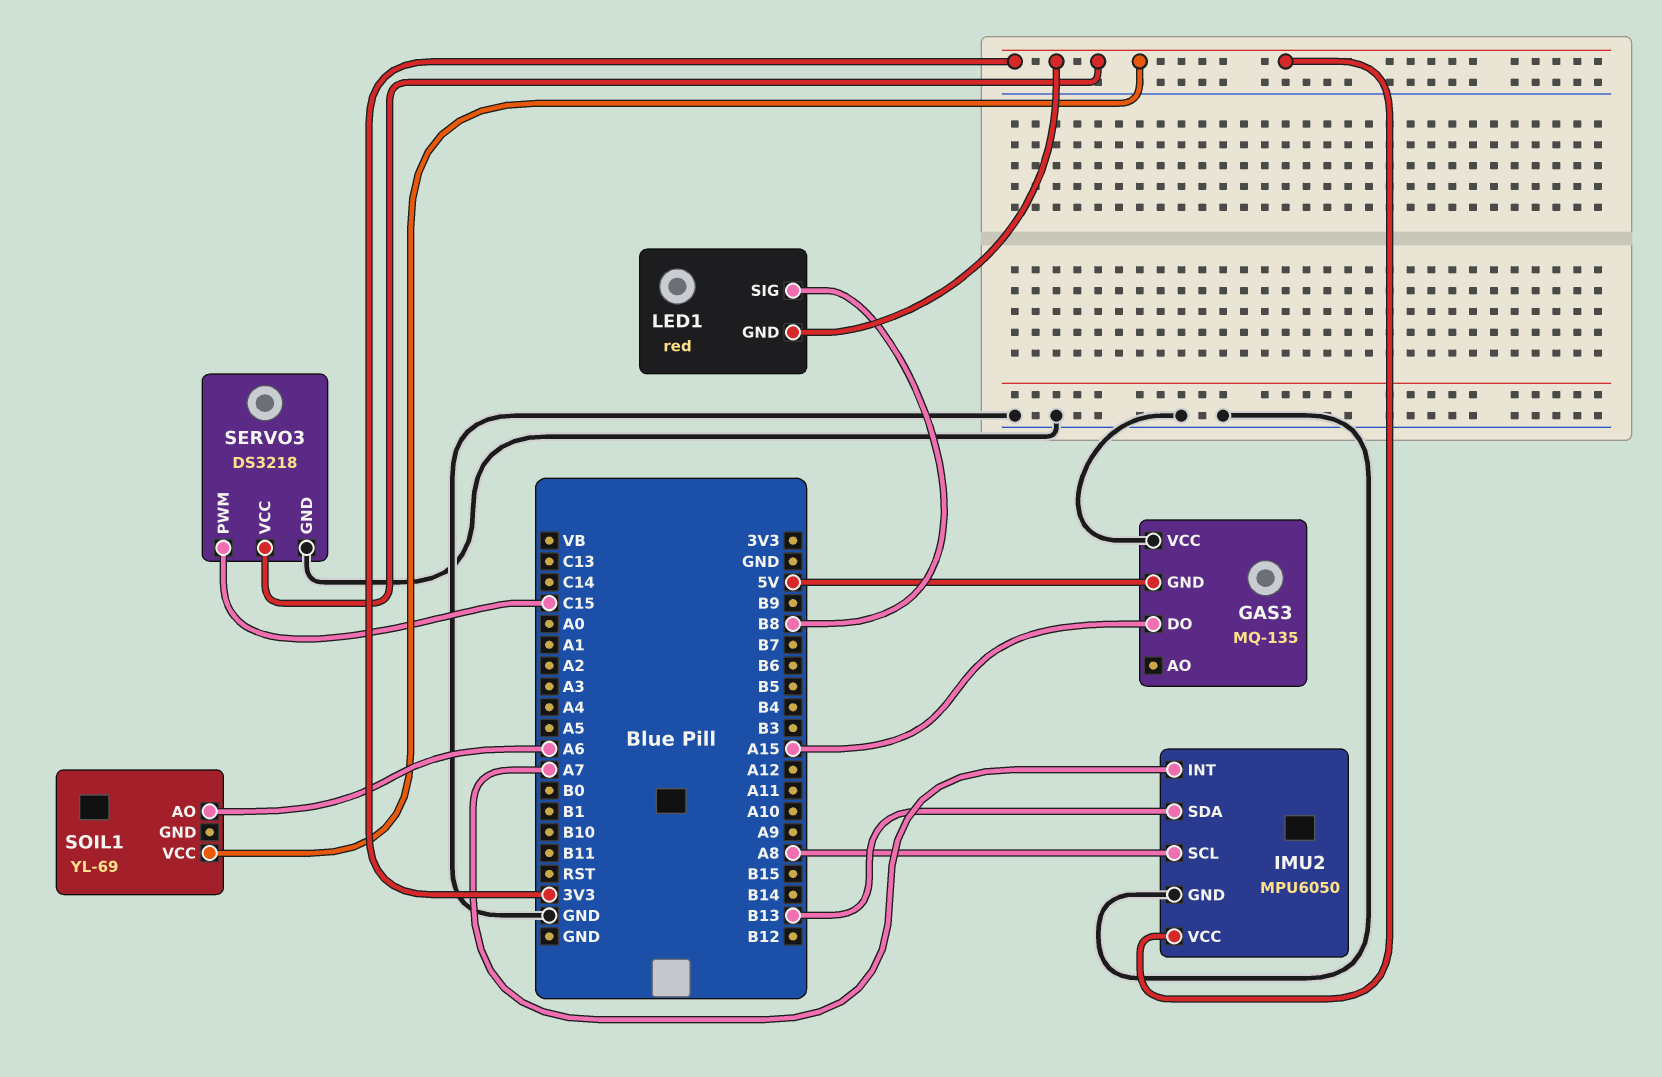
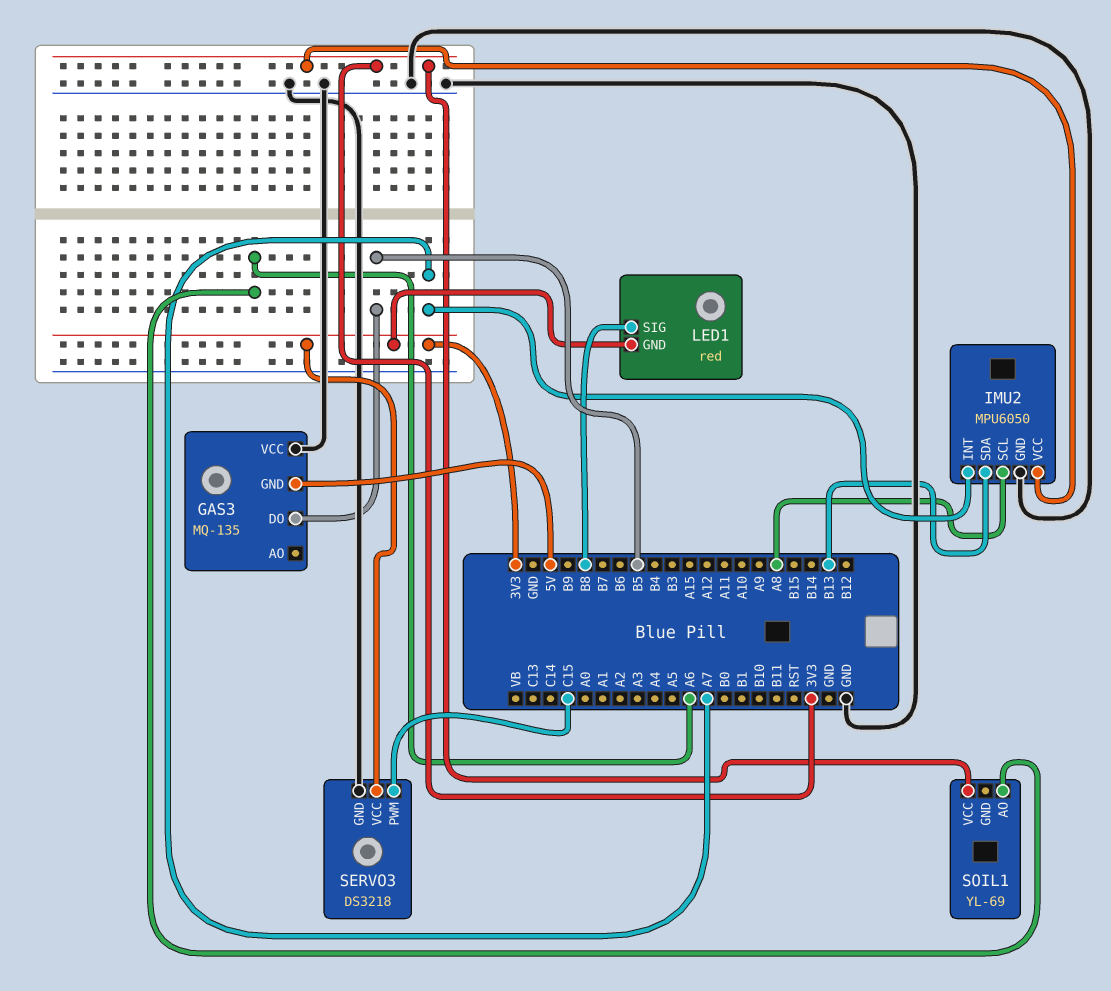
GAS3 pin DO: A15 -> B5

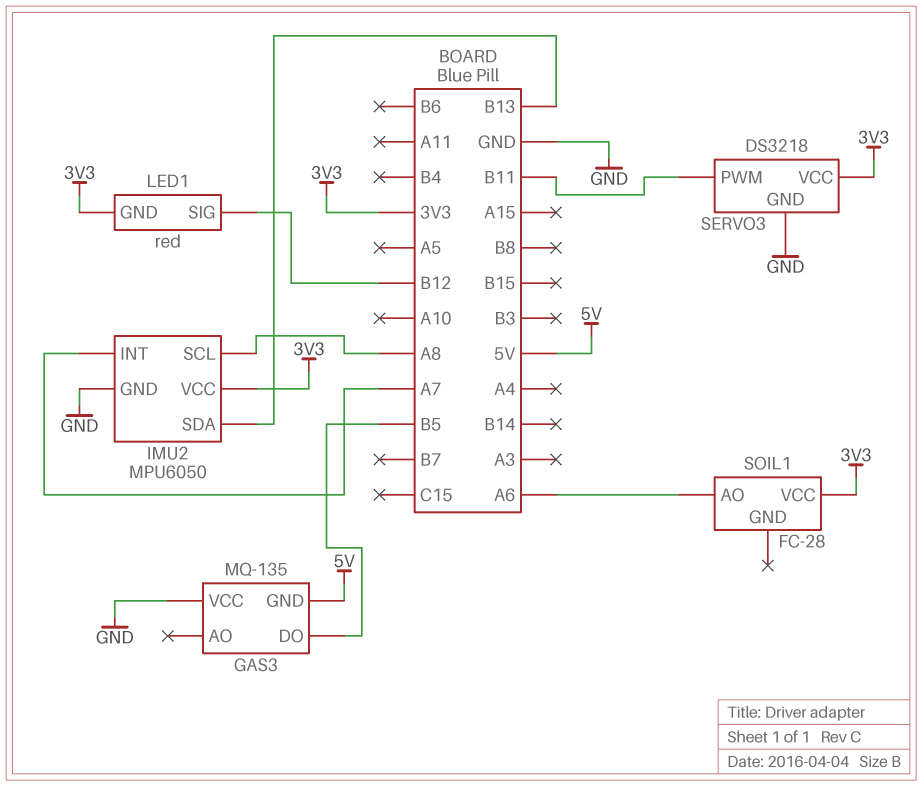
LED1 pin SIG: B8 -> B12
SERVO3 pin PWM: C15 -> B11
SOIL1: YL-69 -> FC-28

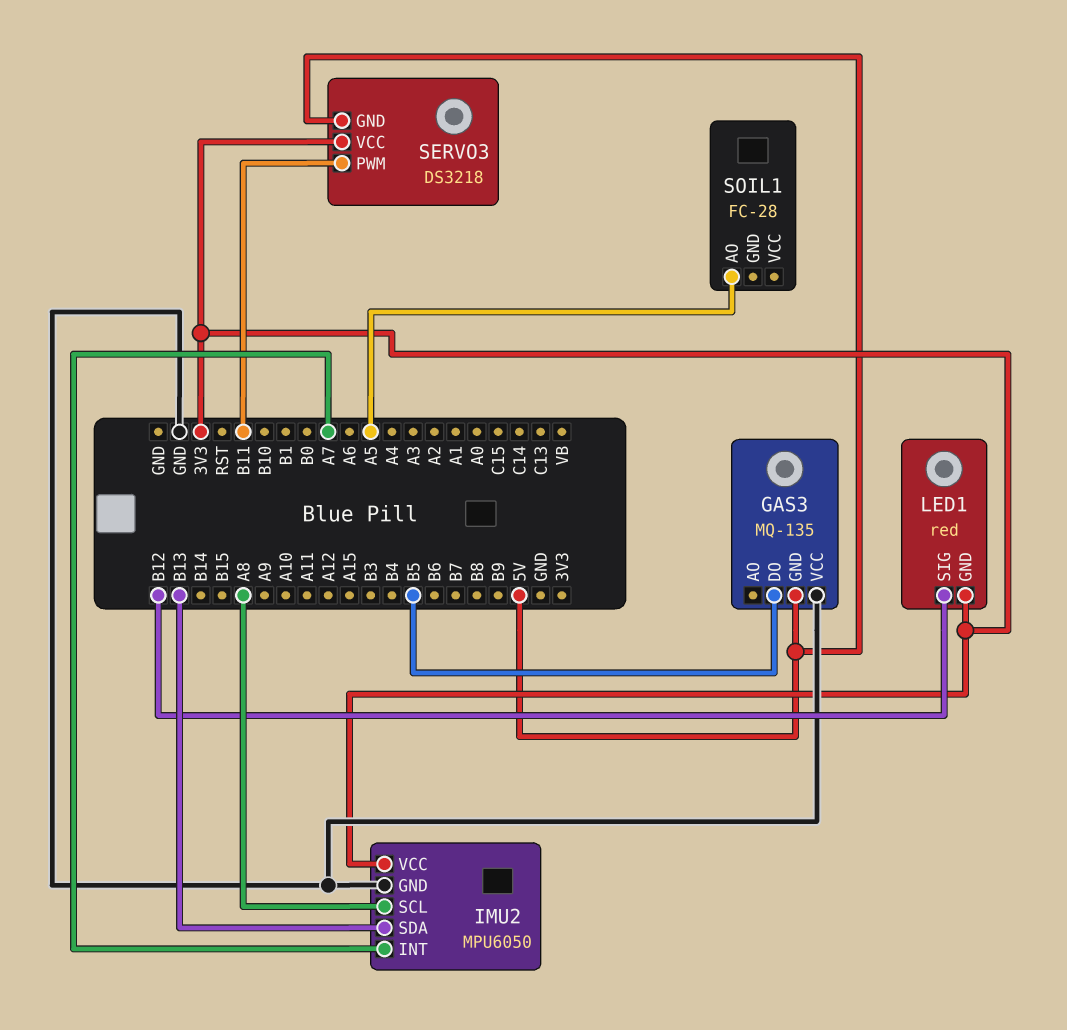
SERVO3 pin GND: GND -> 5V
SOIL1 pin AO: A6 -> A5
SOIL1 pin VCC: 3V3 -> none

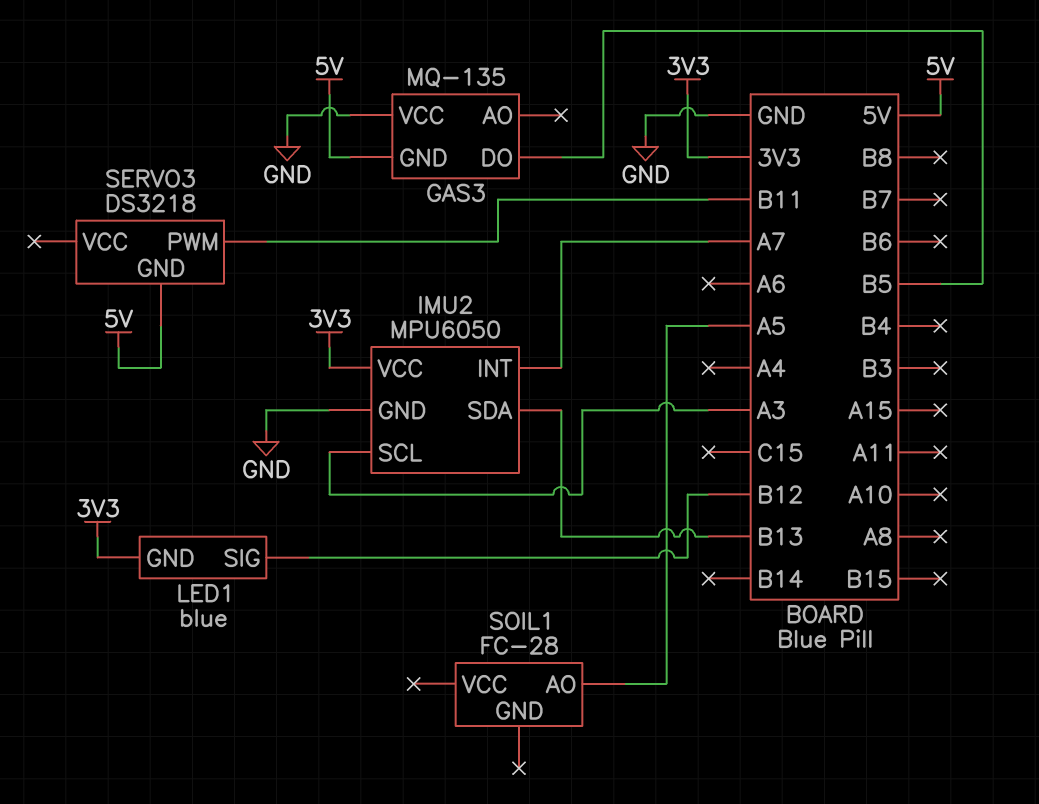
IMU2 pin SCL: A8 -> A3
LED1: red -> blue
SERVO3 pin VCC: 3V3 -> none

